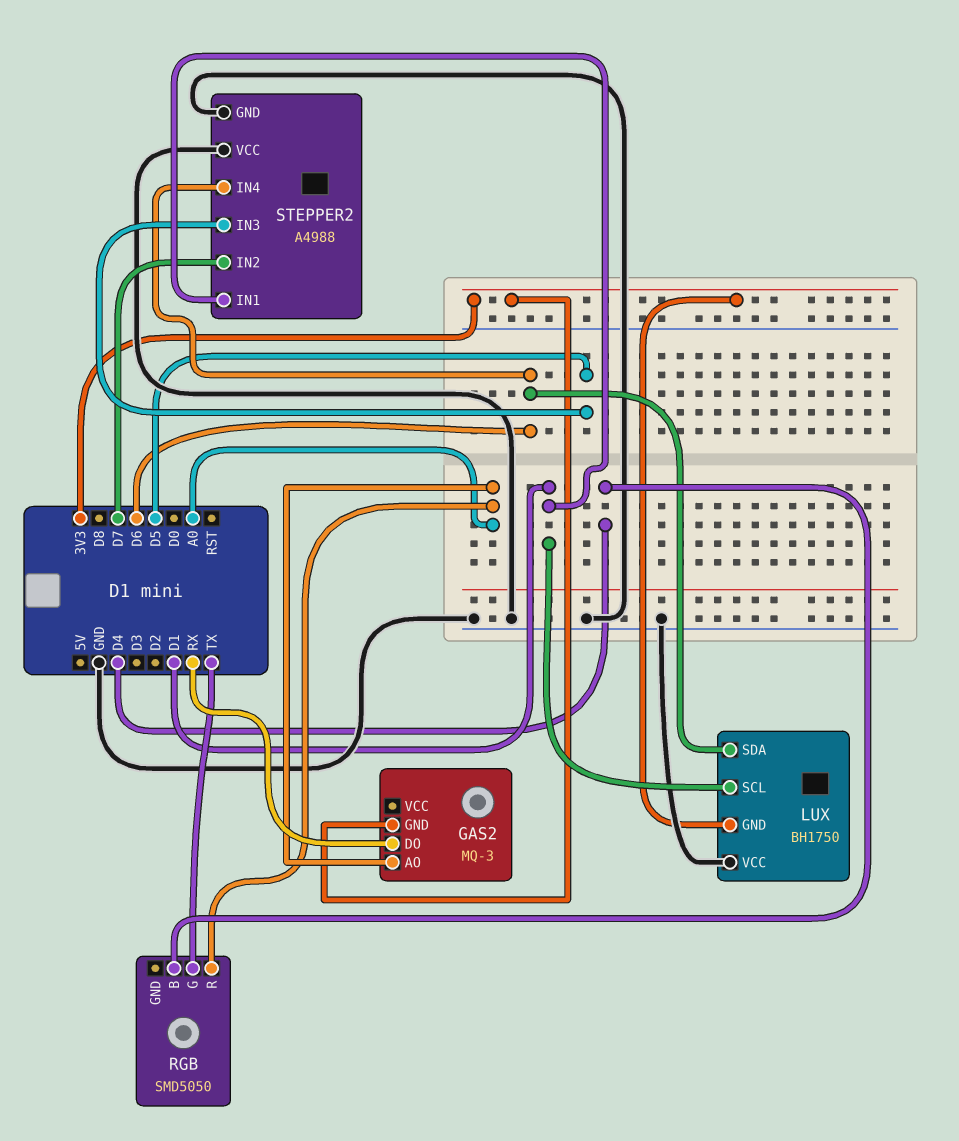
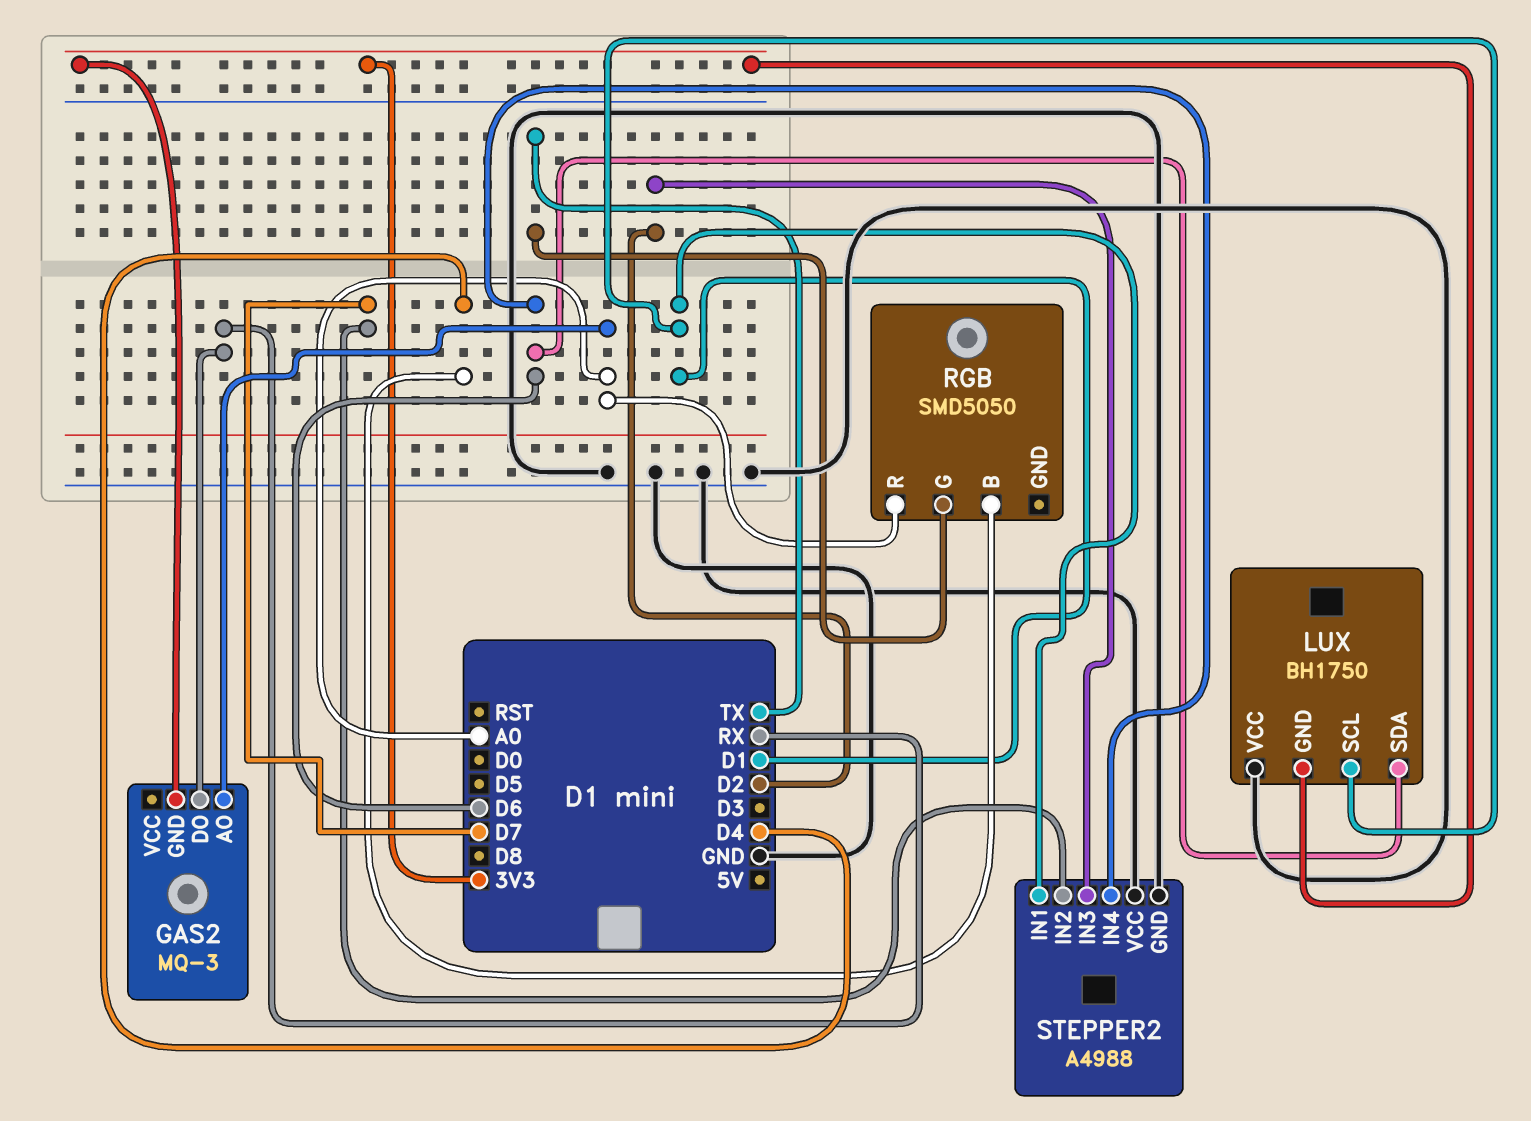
STEPPER2 pin IN3: D5 -> D2

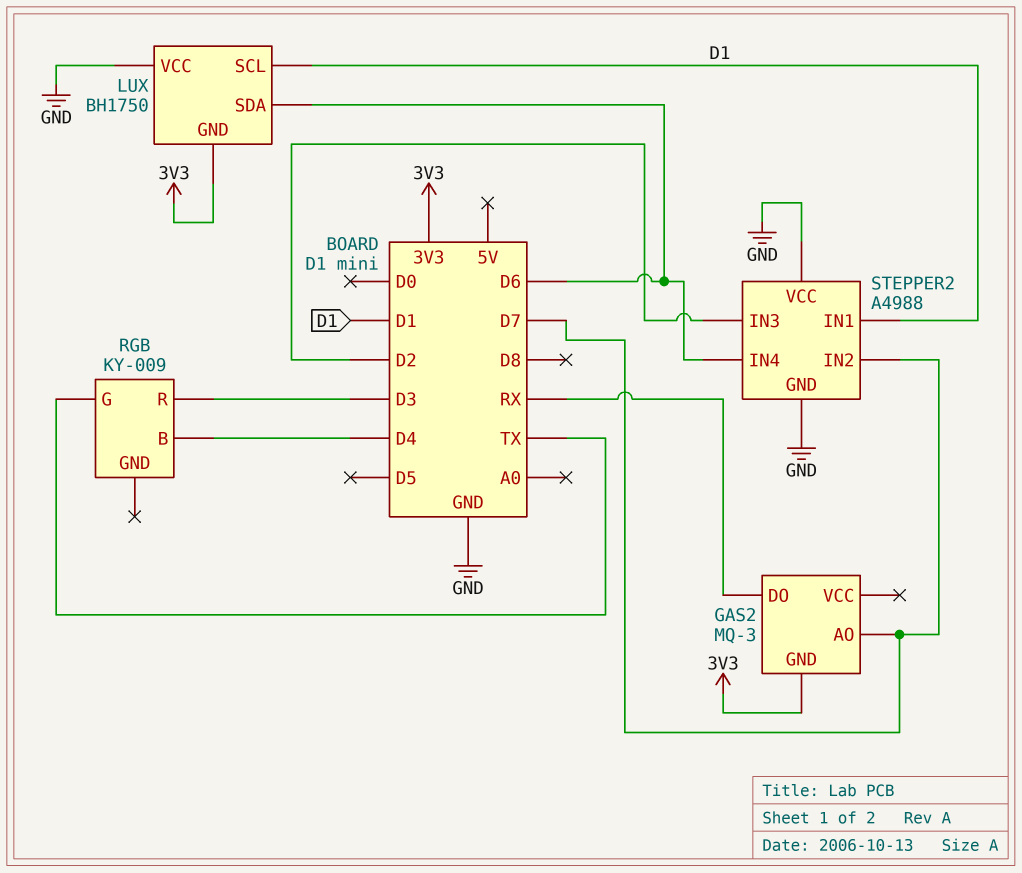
GAS2 pin AO: A0 -> D7
RGB: SMD5050 -> KY-009
RGB pin R: A0 -> D3

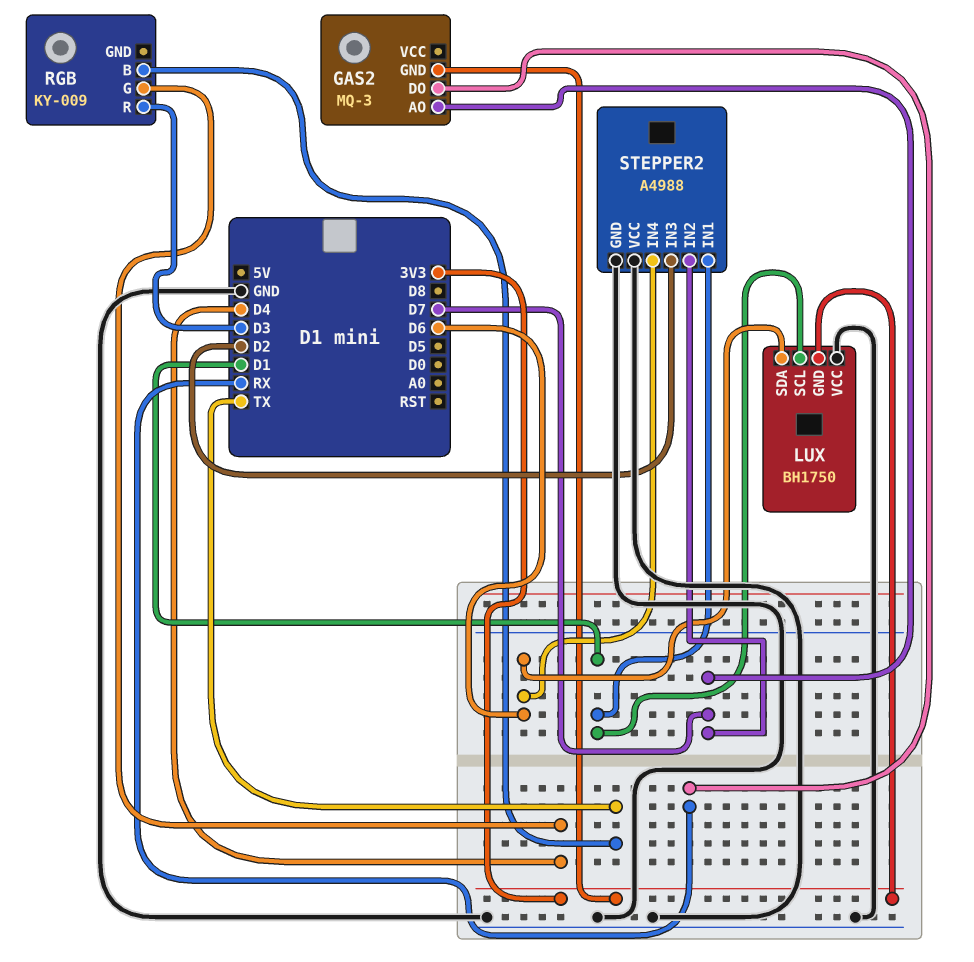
RGB pin B: D4 -> TX
RGB pin G: TX -> D4

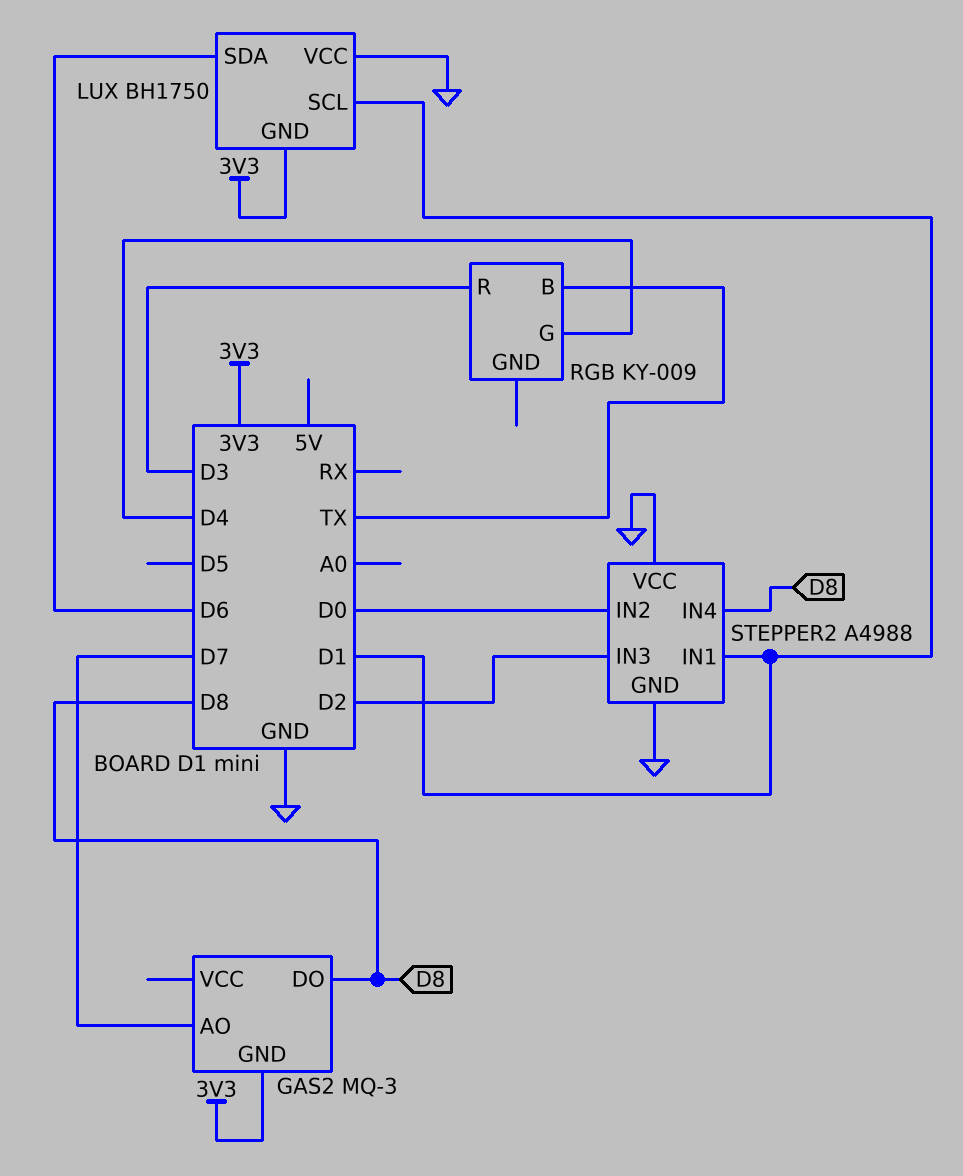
GAS2 pin DO: RX -> D8
STEPPER2 pin IN2: D7 -> D0
STEPPER2 pin IN4: D6 -> D8

